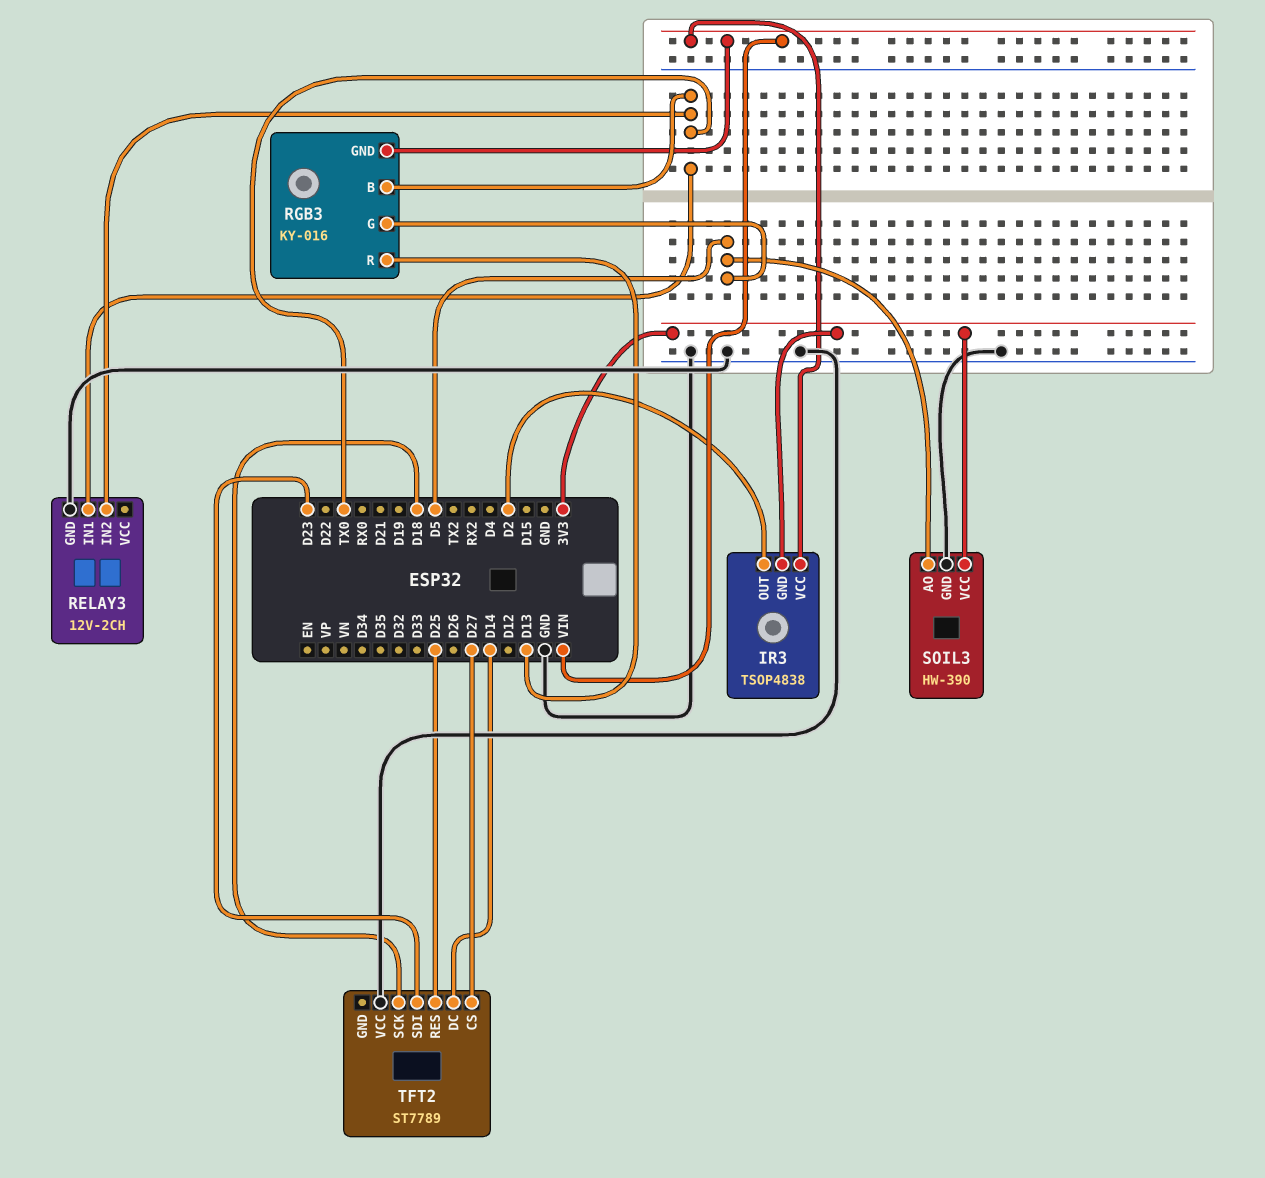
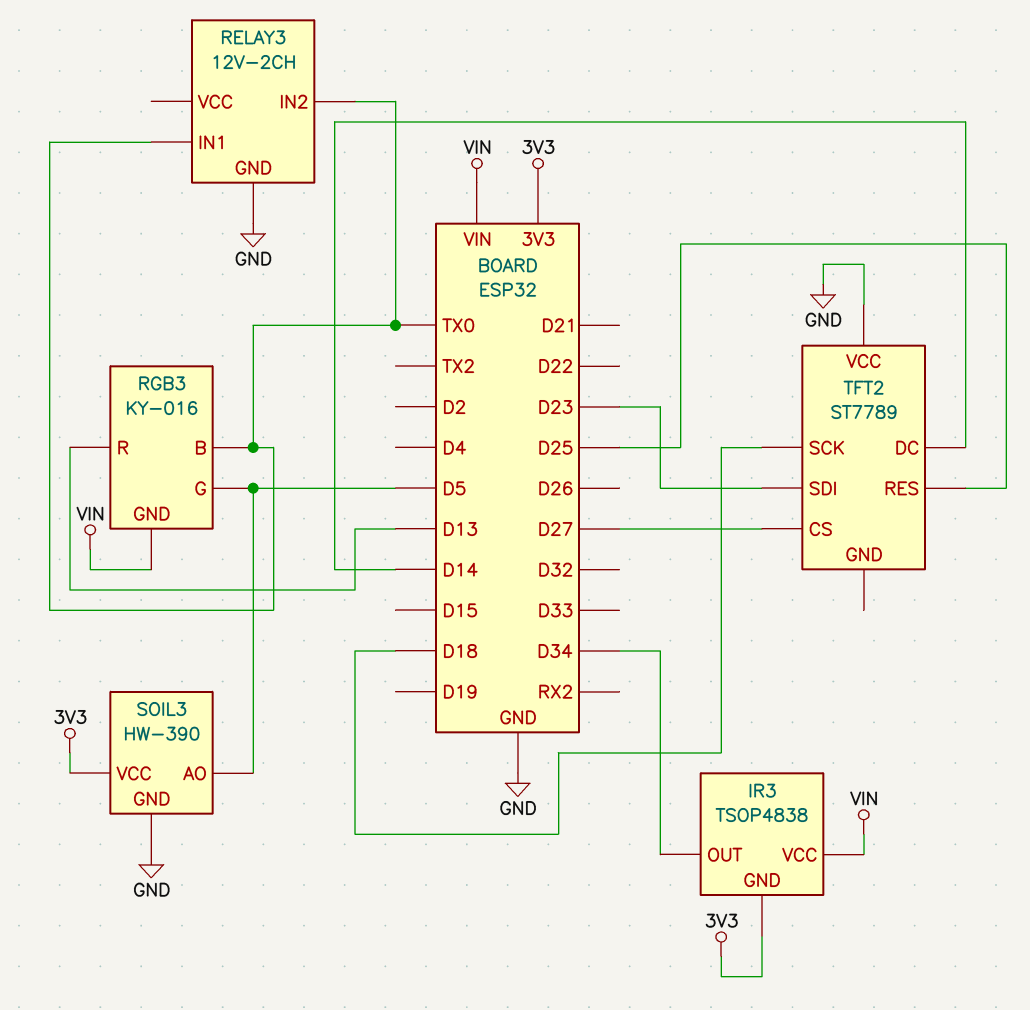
IR3 pin OUT: D2 -> D34

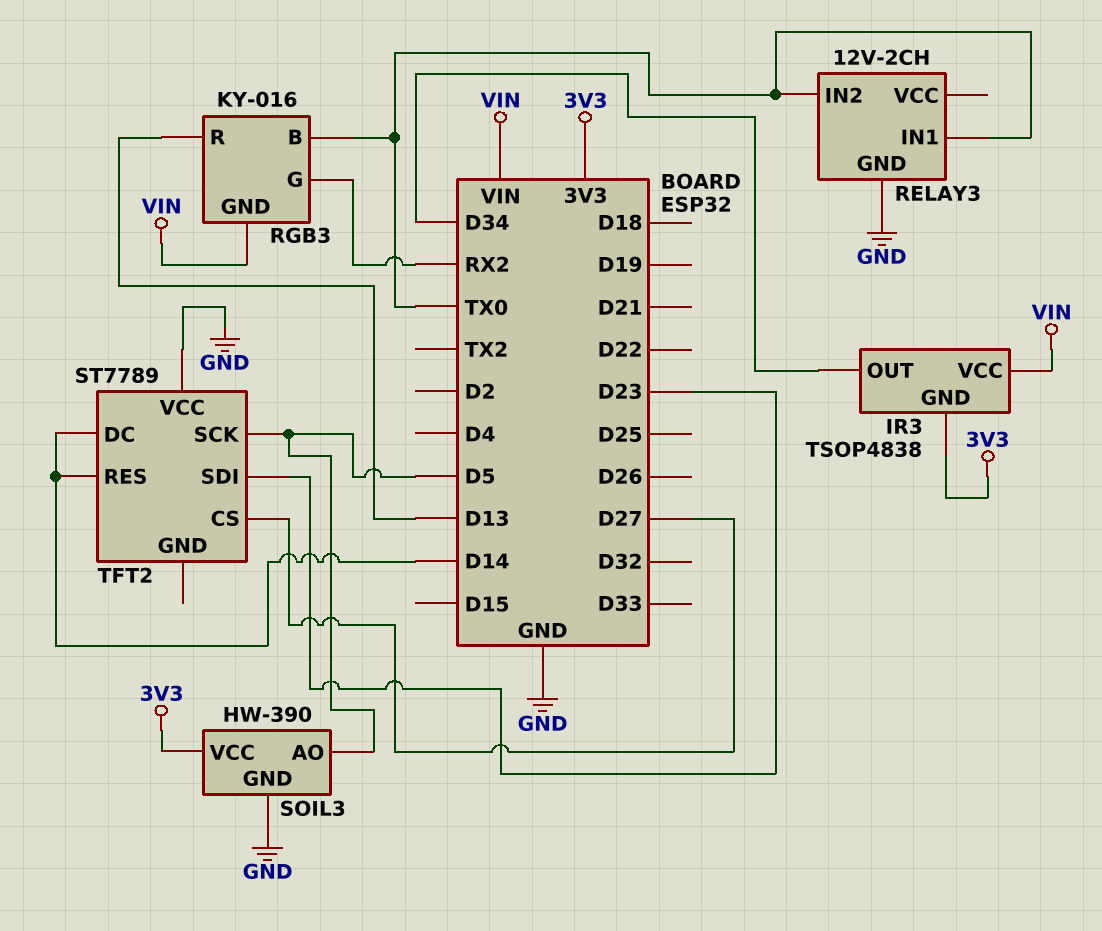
RGB3 pin G: D5 -> RX2
TFT2 pin RES: D25 -> D14
TFT2 pin SCK: D18 -> D5

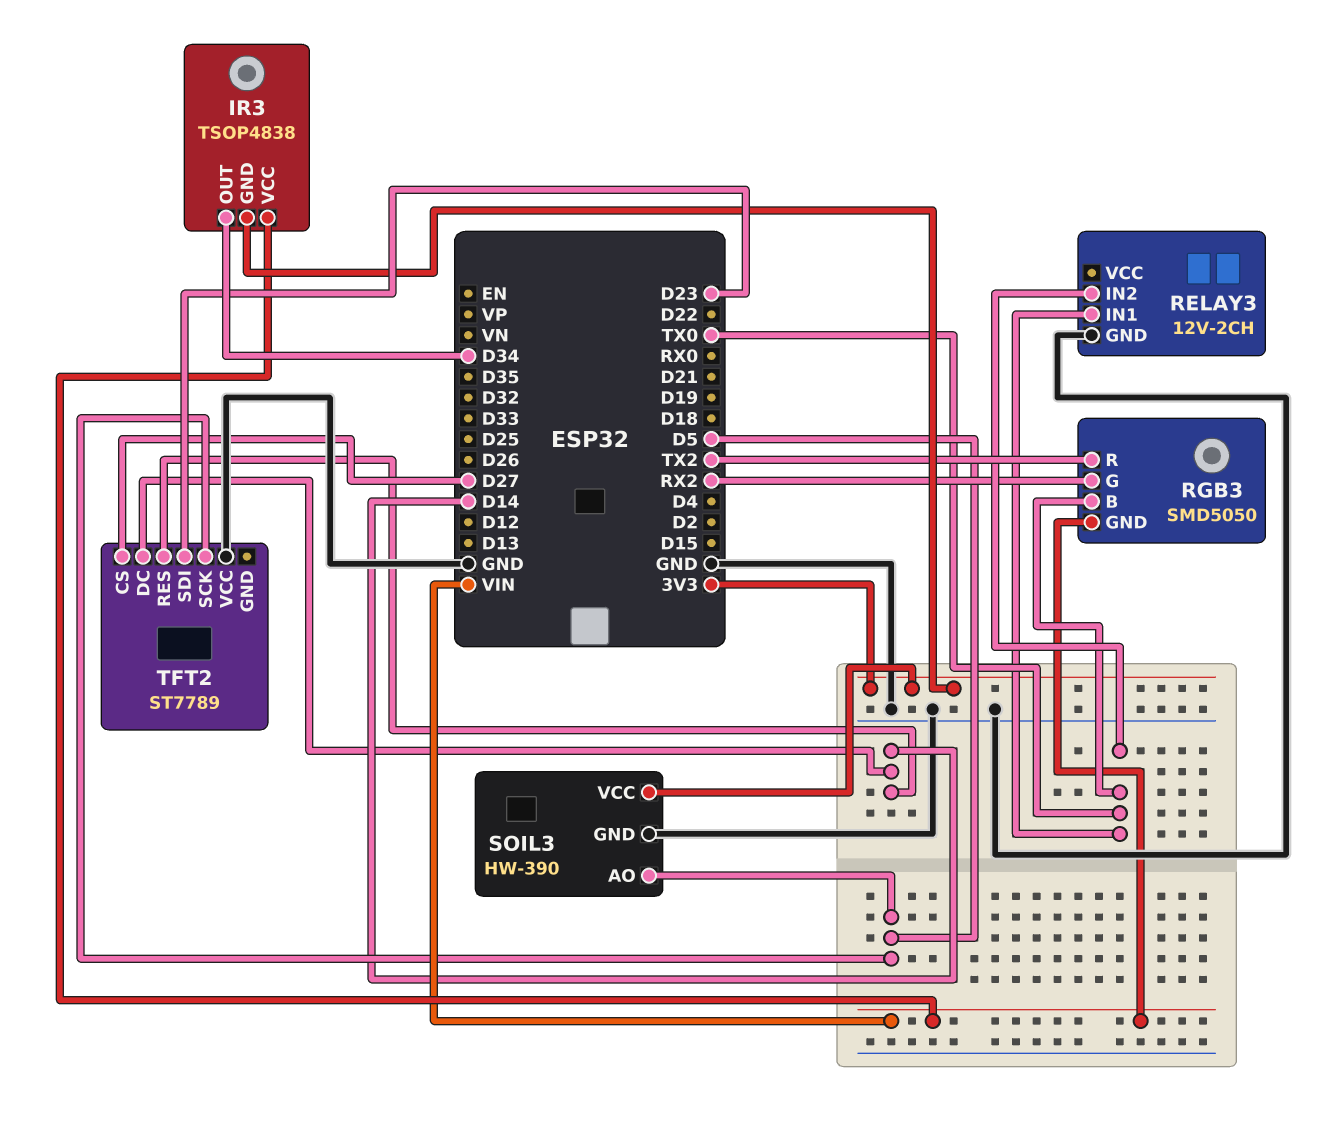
RGB3: KY-016 -> SMD5050
RGB3 pin R: D13 -> TX2

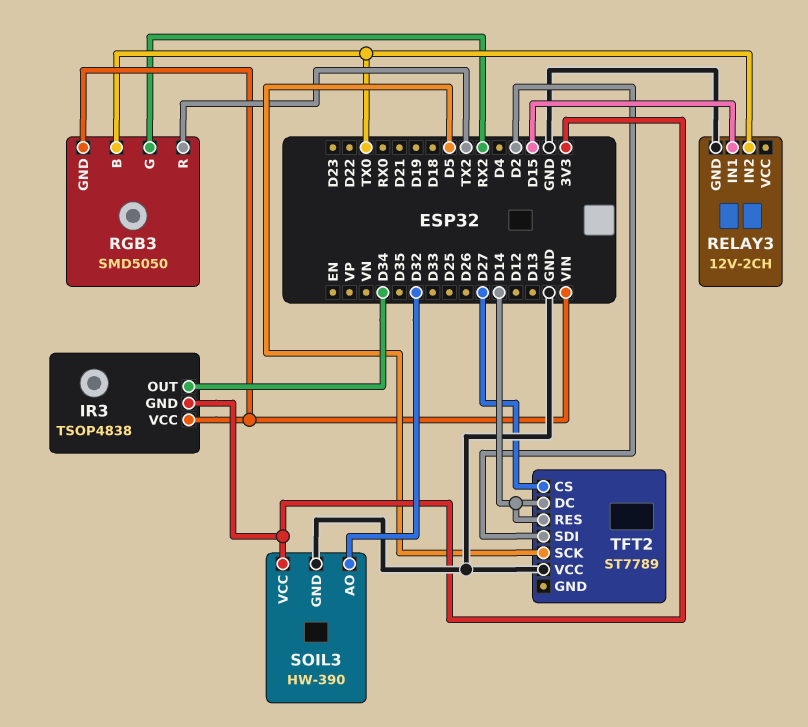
RELAY3 pin IN1: TX0 -> D15
SOIL3 pin AO: D5 -> D32
TFT2 pin SDI: D23 -> D2

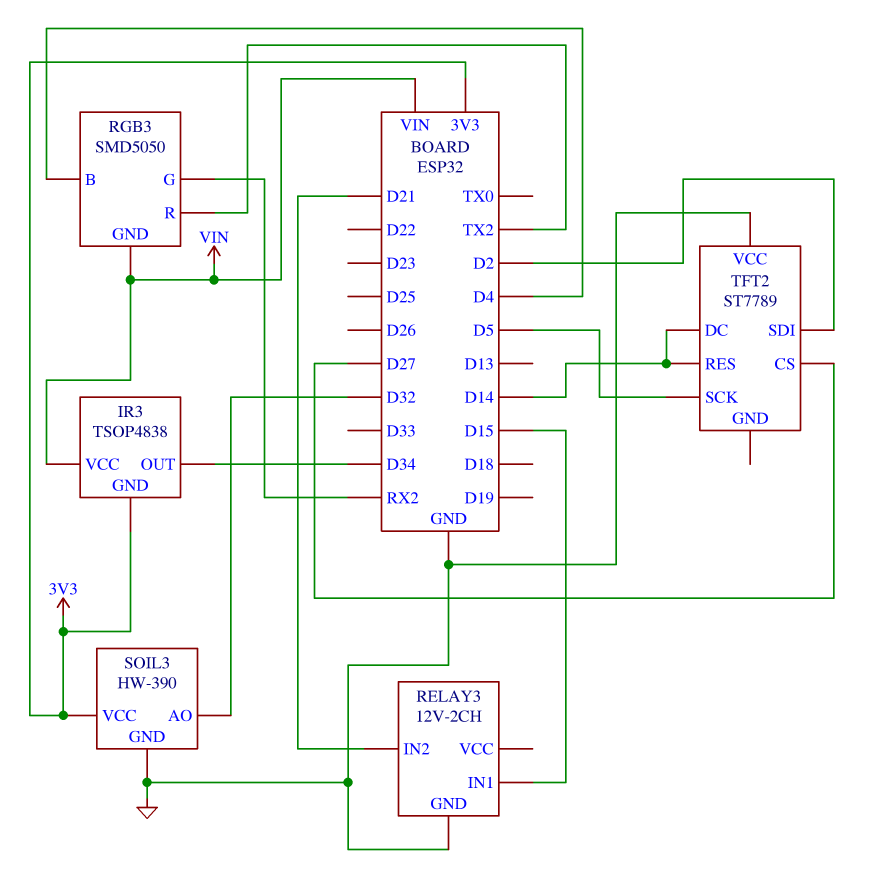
RELAY3 pin IN2: TX0 -> D21
RGB3 pin B: TX0 -> D4

